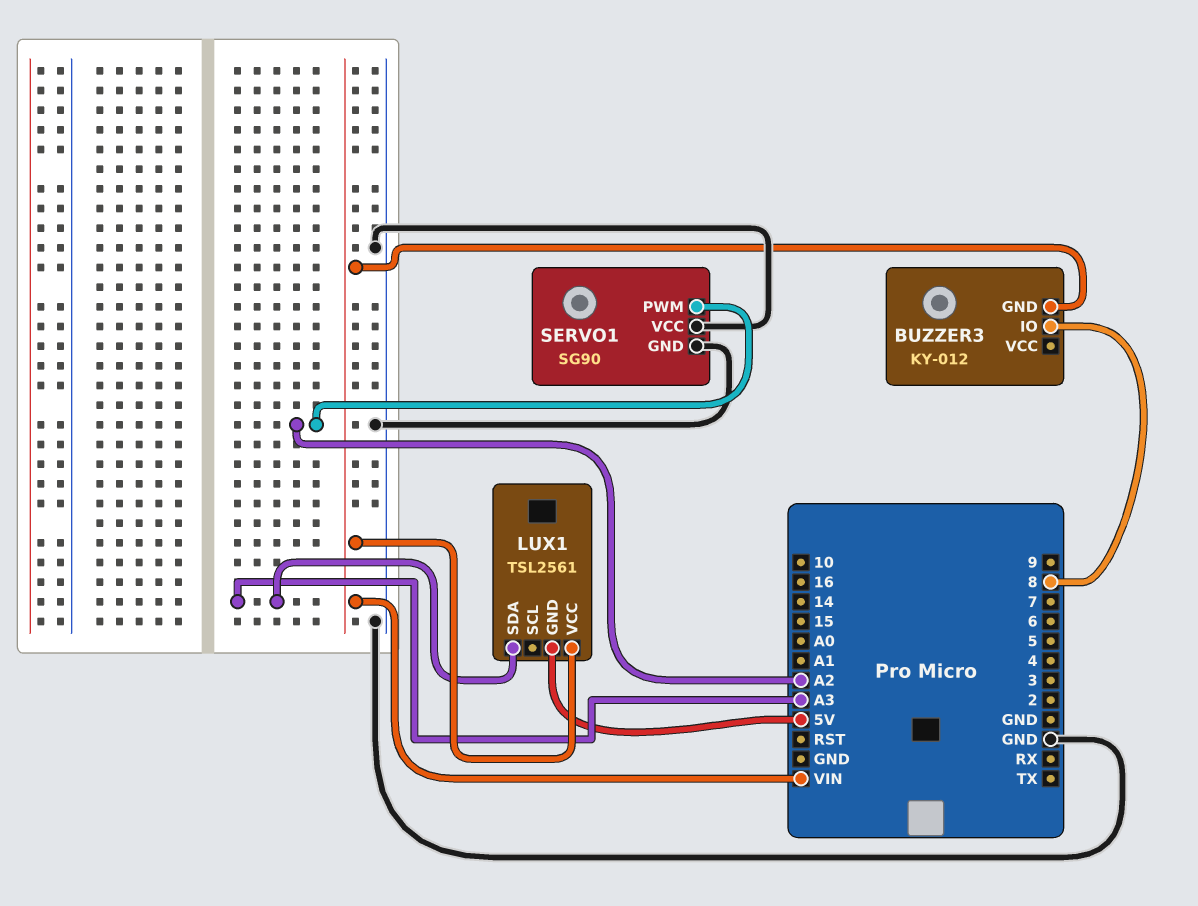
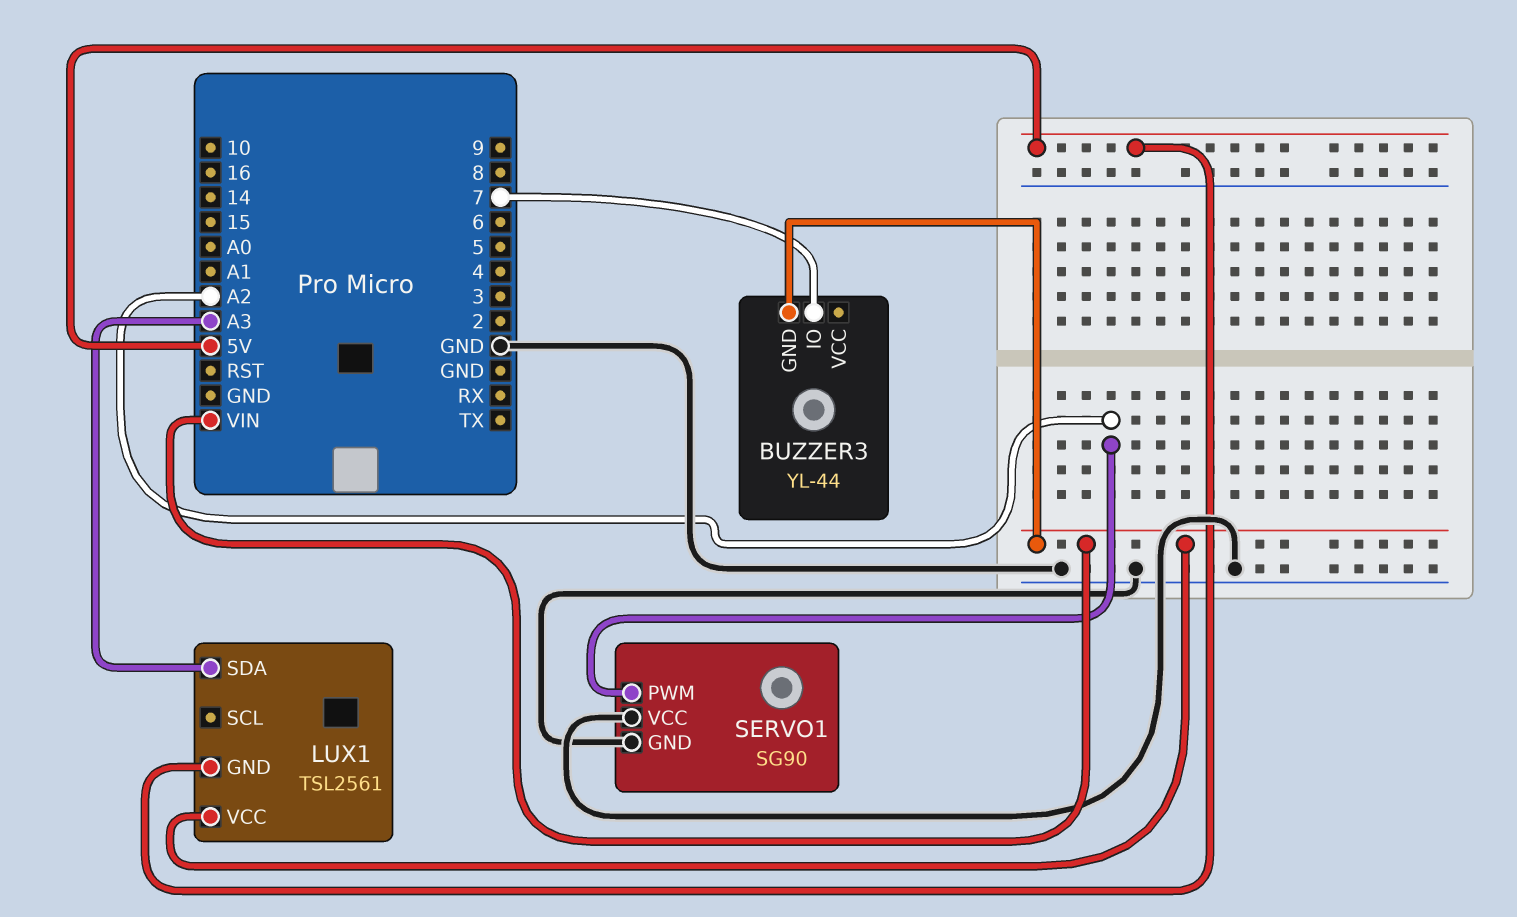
BUZZER3: KY-012 -> YL-44
BUZZER3 pin IO: 8 -> 7

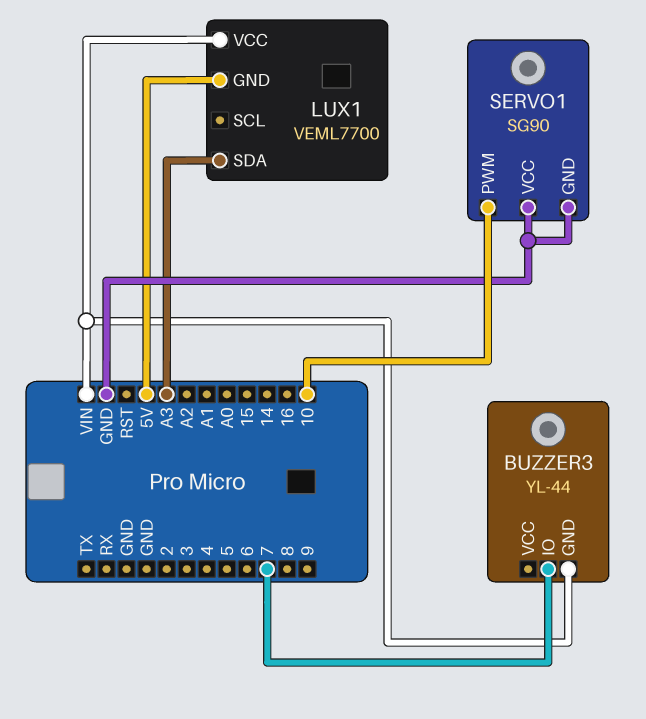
LUX1: TSL2561 -> VEML7700
SERVO1 pin PWM: A2 -> 10

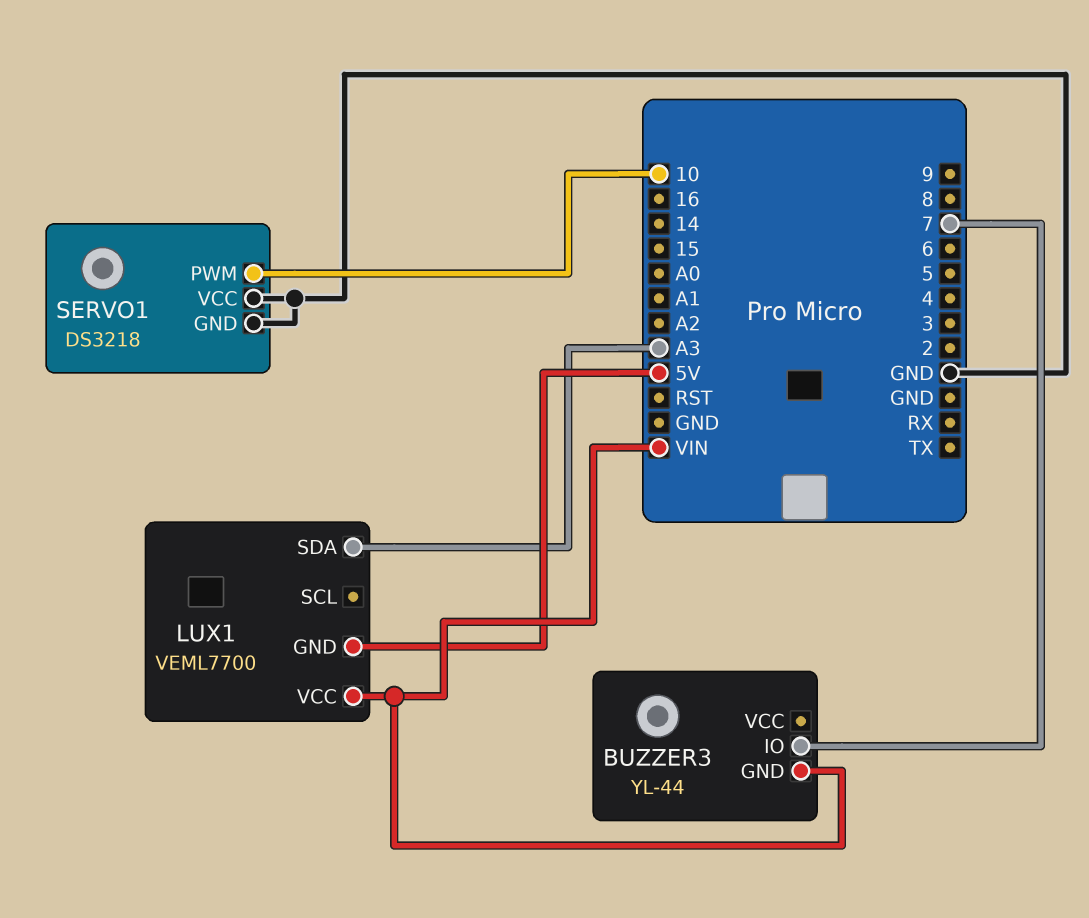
SERVO1: SG90 -> DS3218

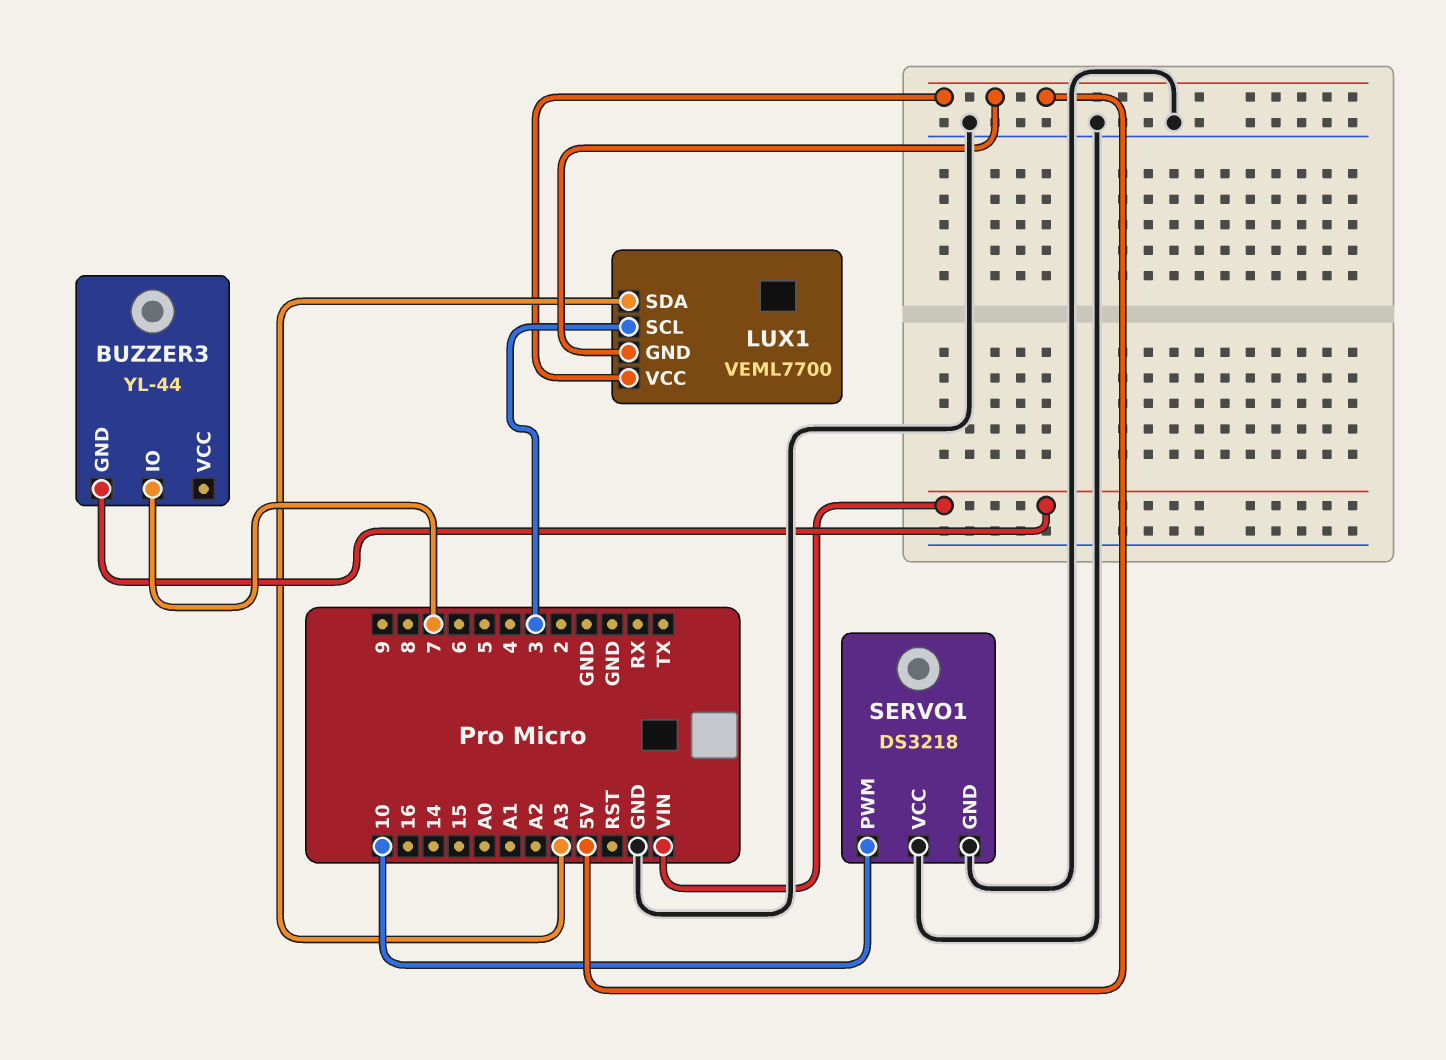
LUX1 pin SCL: none -> 3
LUX1 pin VCC: VIN -> 5V

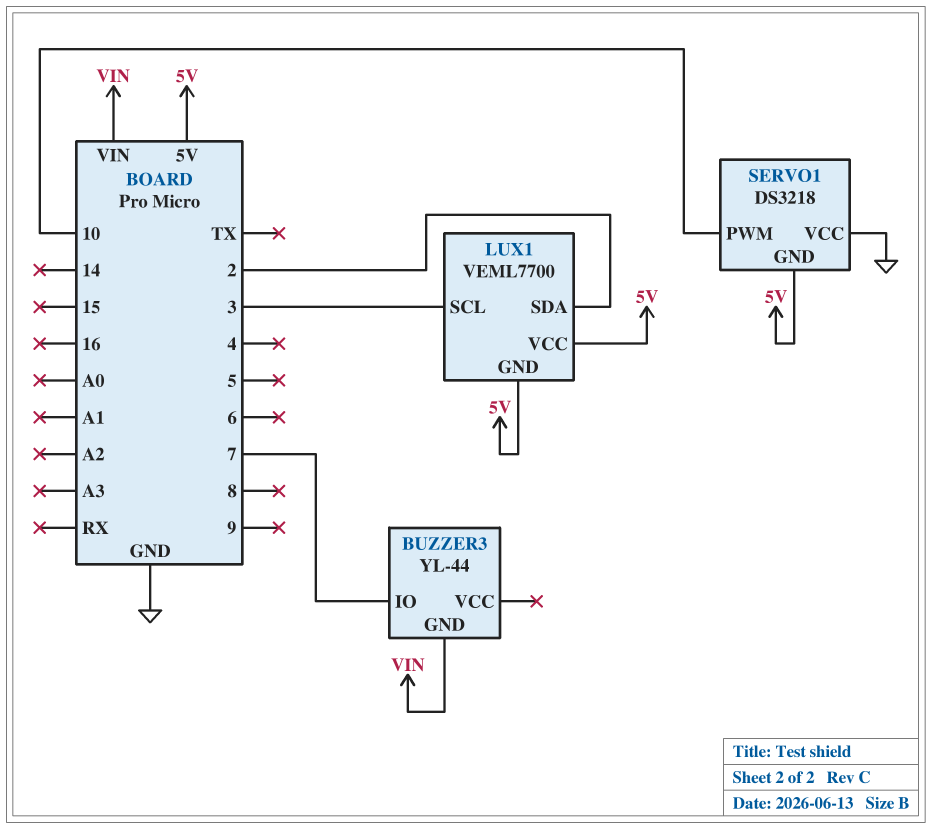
LUX1 pin SDA: A3 -> 2
SERVO1 pin GND: GND -> 5V

